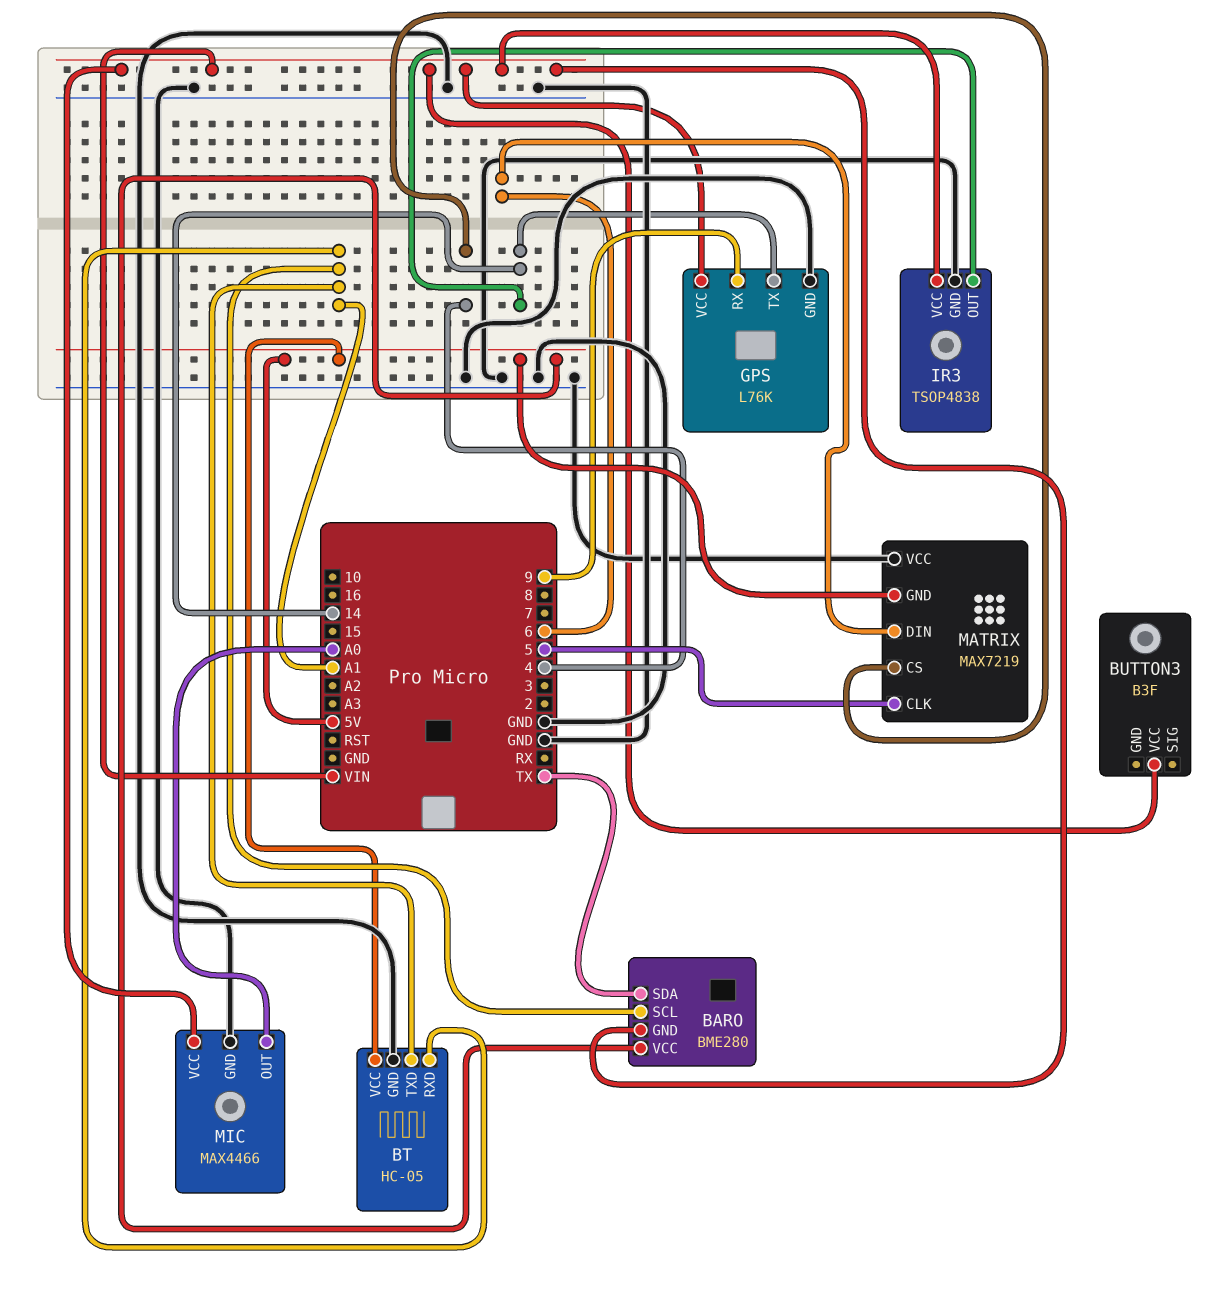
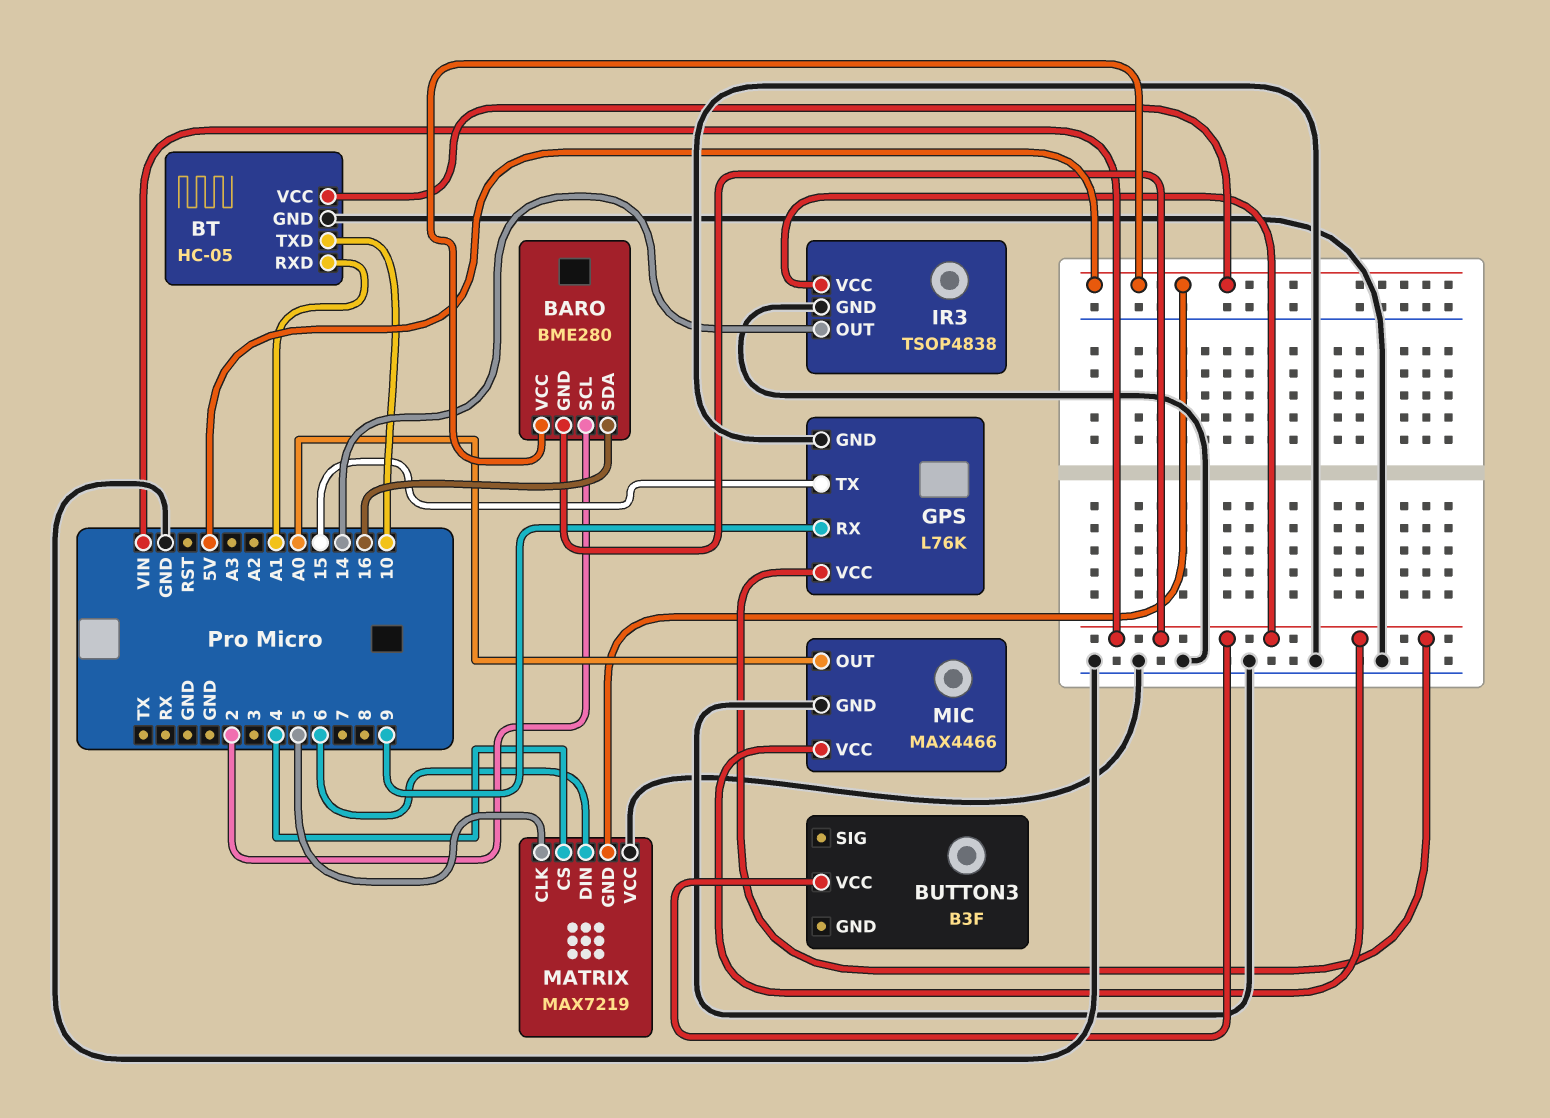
BARO pin SCL: A1 -> 2
BARO pin SDA: TX -> 16
BT pin TXD: A1 -> 10
GPS pin TX: 14 -> 15

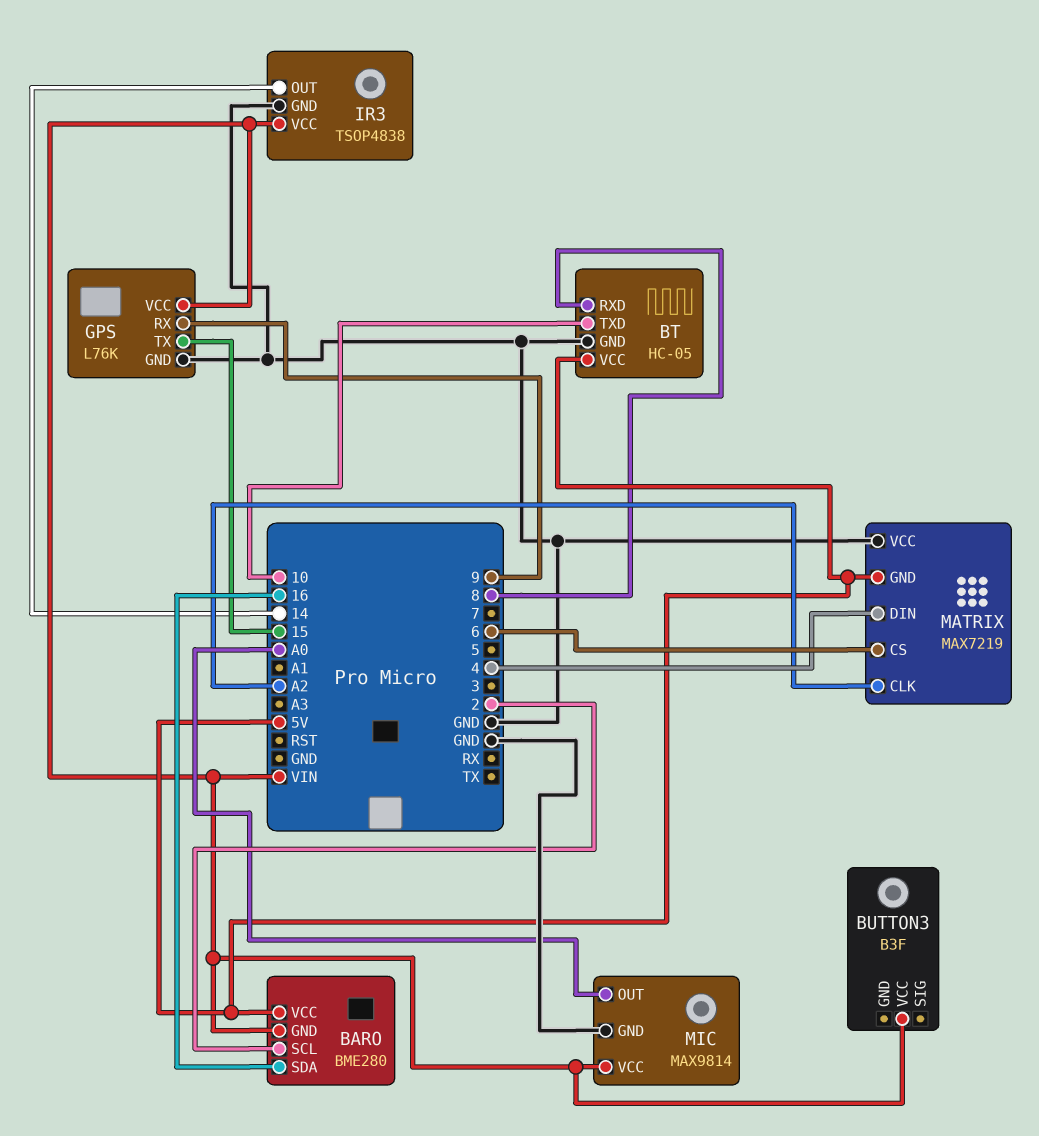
BT pin RXD: A1 -> 8
MATRIX pin CLK: 5 -> A2
MATRIX pin CS: 4 -> 6
MATRIX pin DIN: 6 -> 4
MIC: MAX4466 -> MAX9814

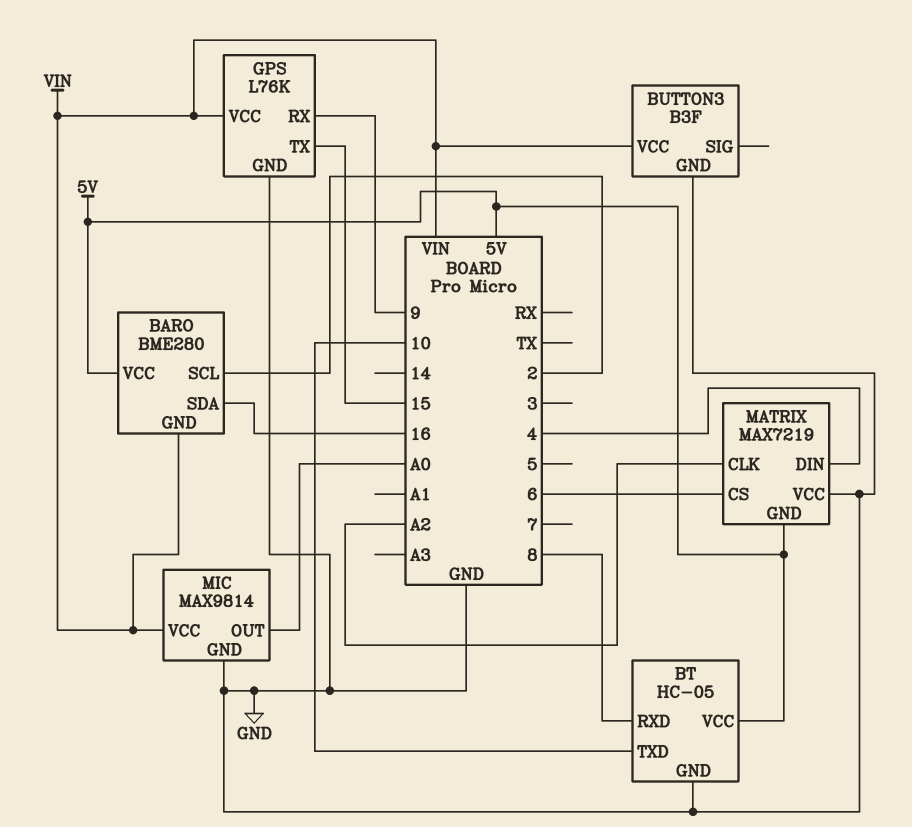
BUTTON3 pin GND: none -> GND
IR3: TSOP4838 -> none
IR3 pin GND: GND -> none
IR3 pin OUT: 14 -> none
IR3 pin VCC: VIN -> none

